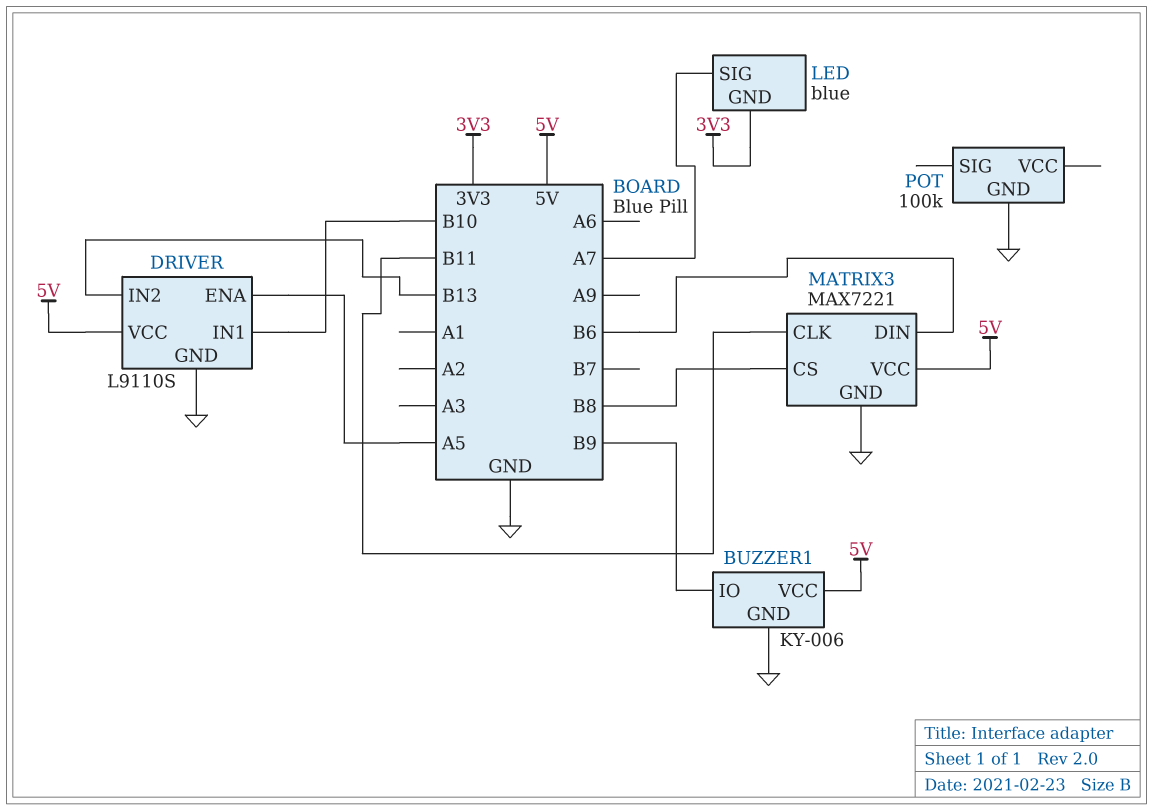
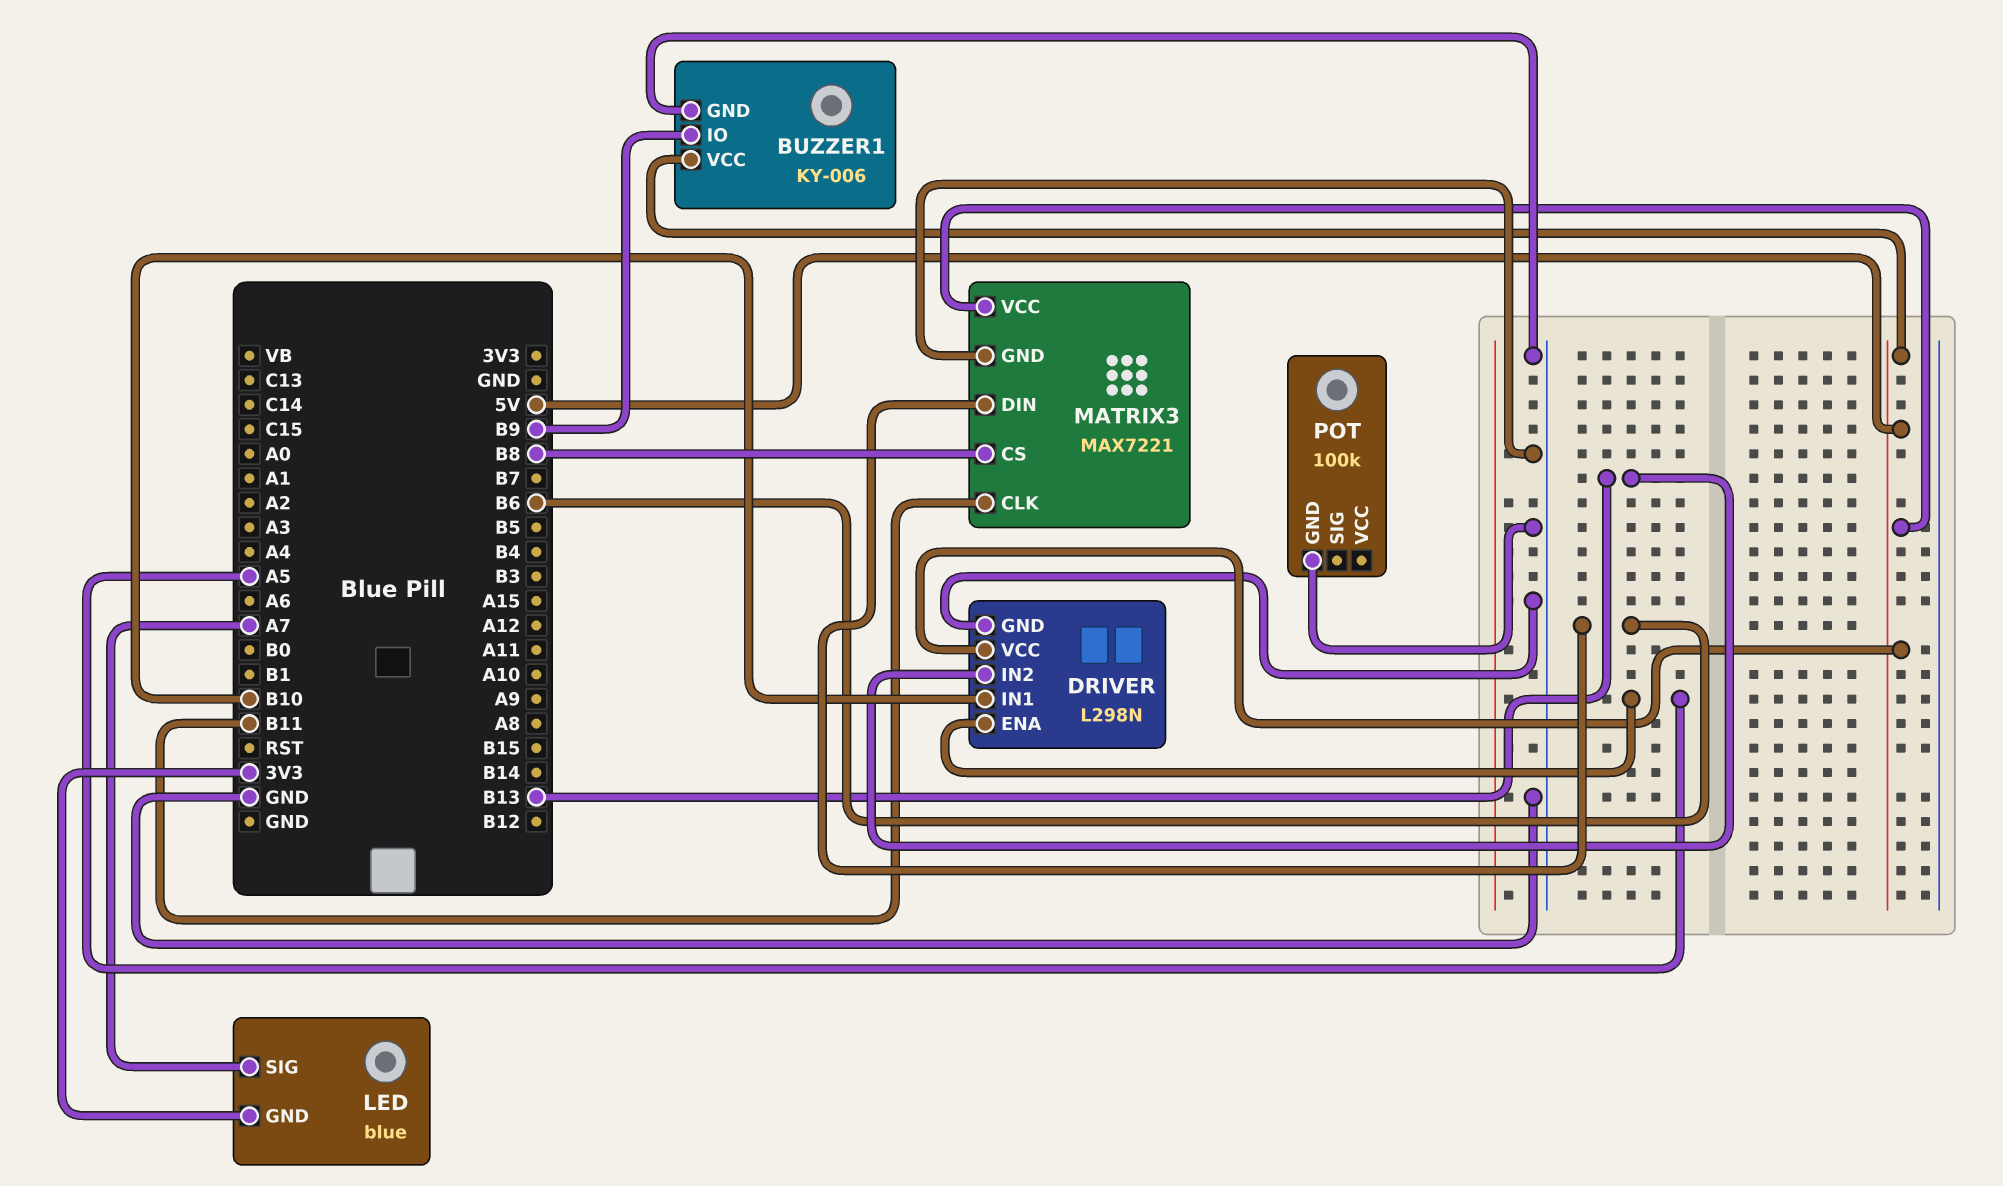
DRIVER: L9110S -> L298N

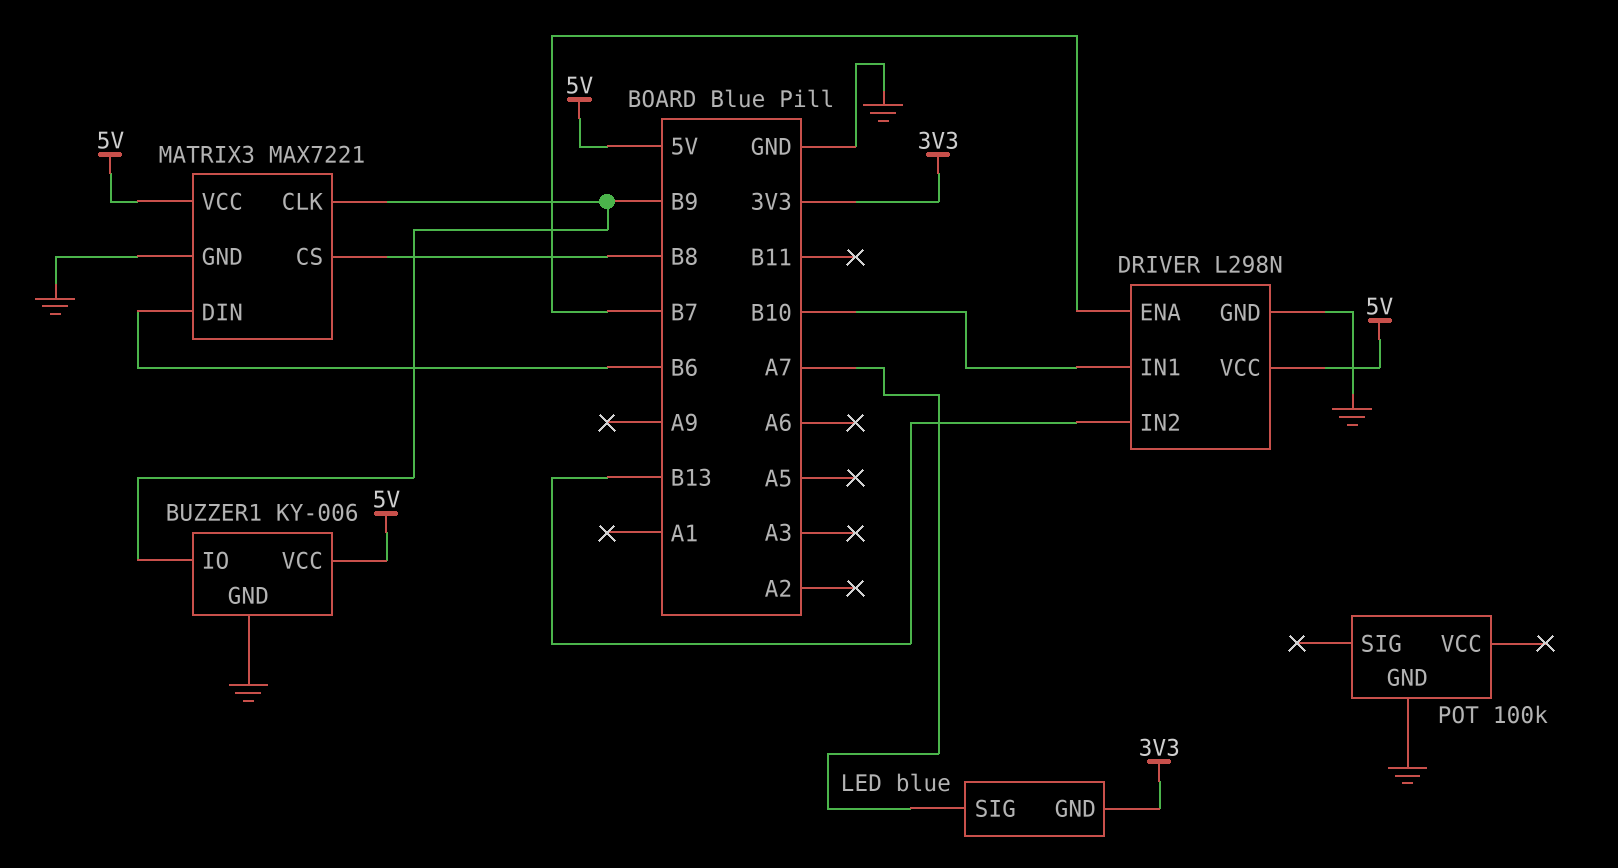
DRIVER pin ENA: A5 -> B7
MATRIX3 pin CLK: B11 -> B9

